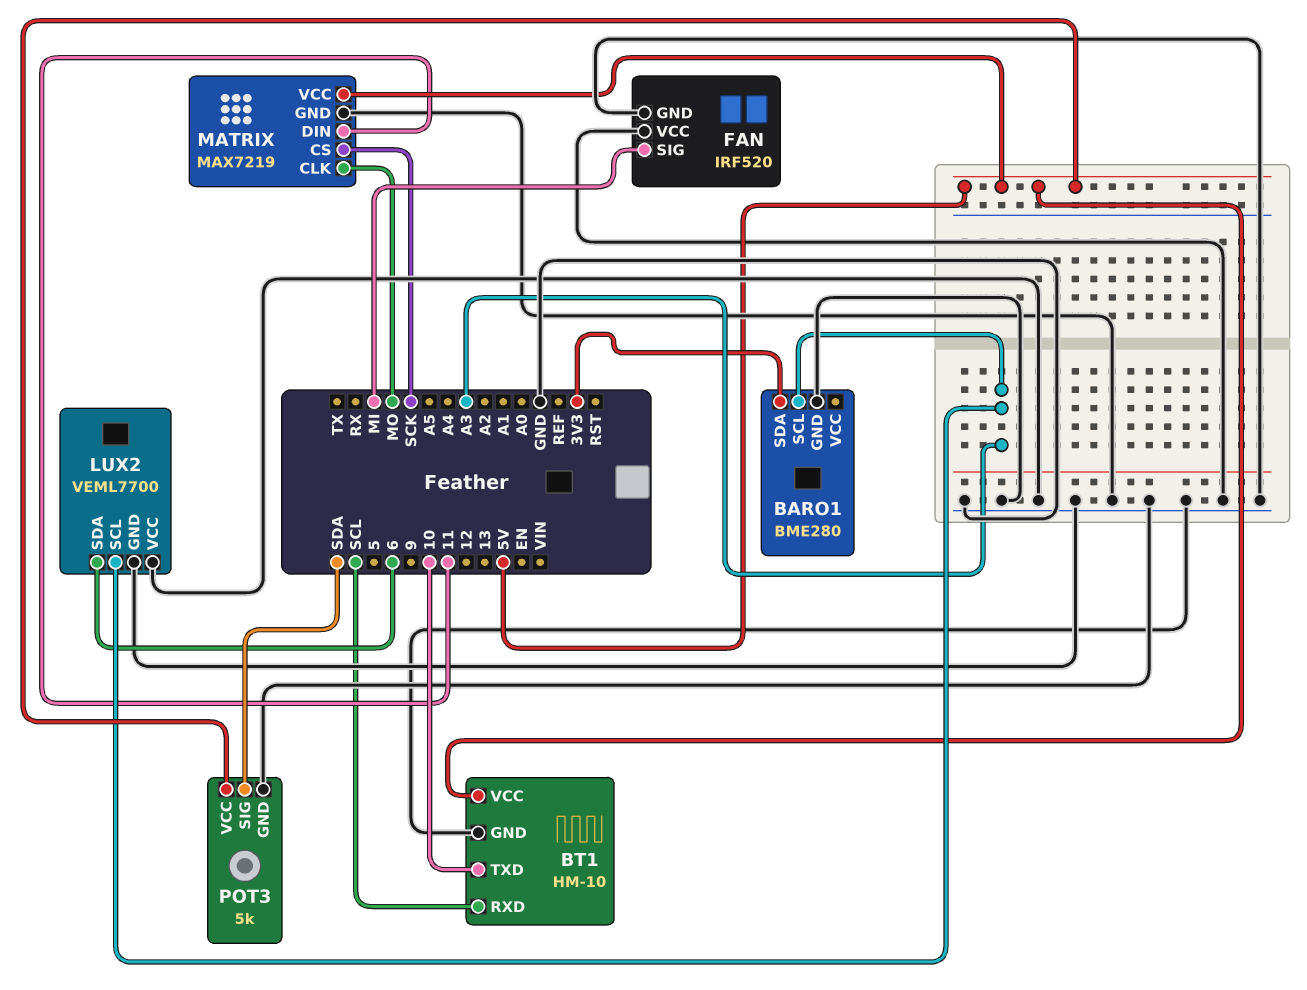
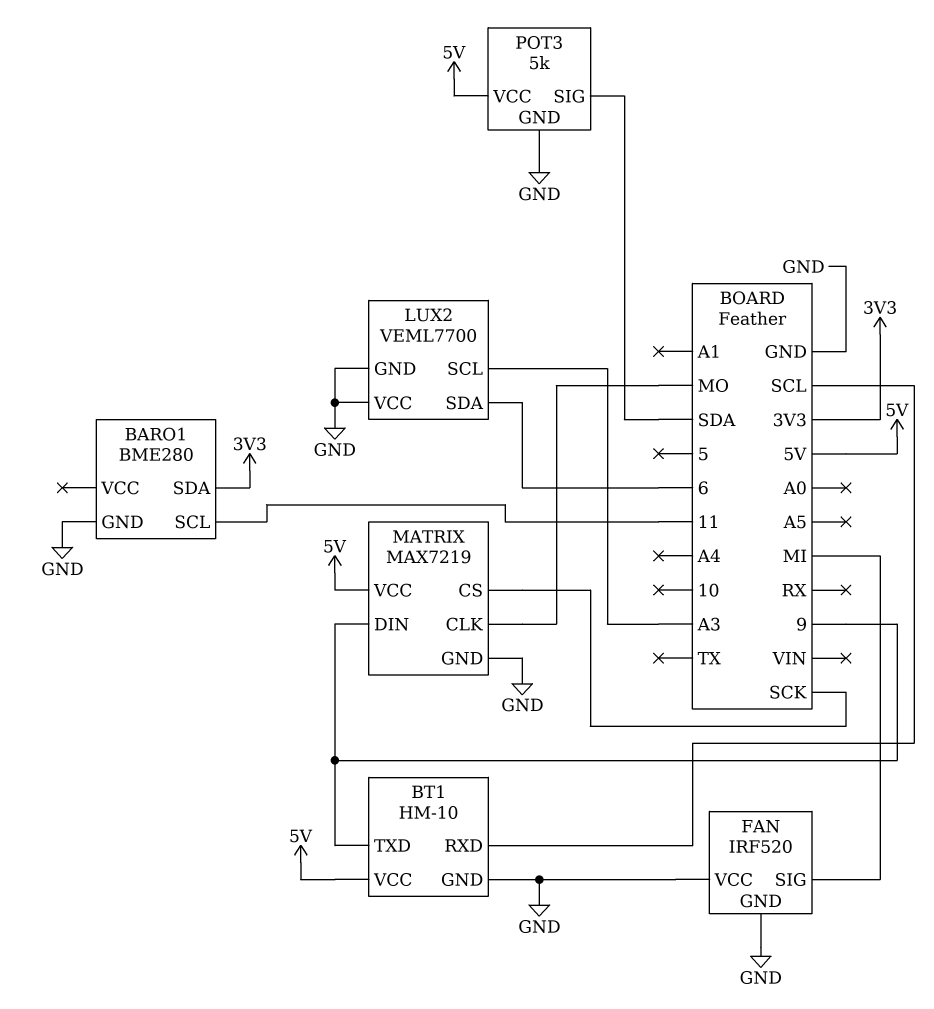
BARO1 pin SCL: A3 -> 11
BT1 pin TXD: 10 -> 9
MATRIX pin DIN: 11 -> 9

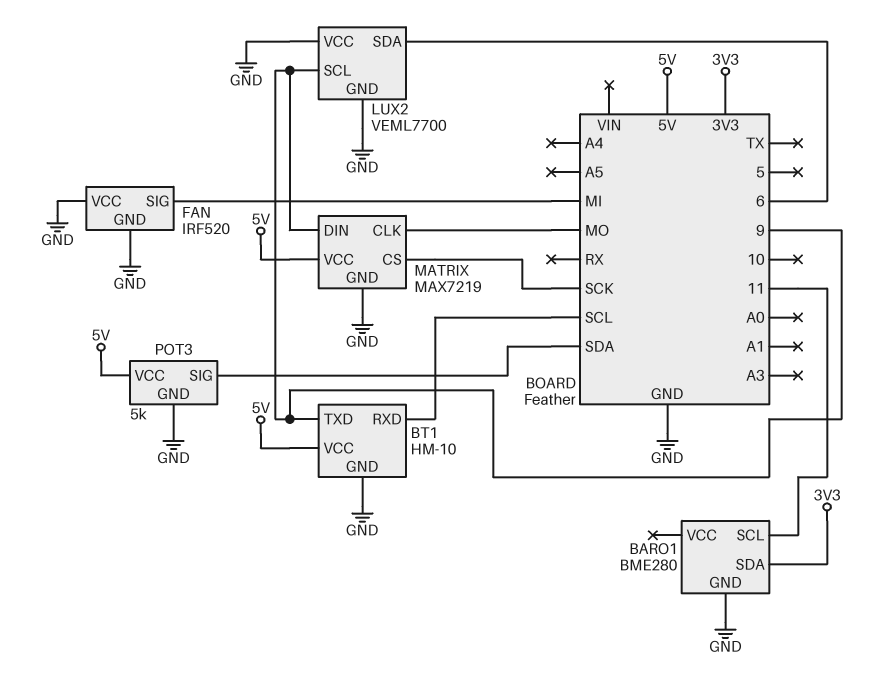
LUX2 pin SCL: A3 -> 9

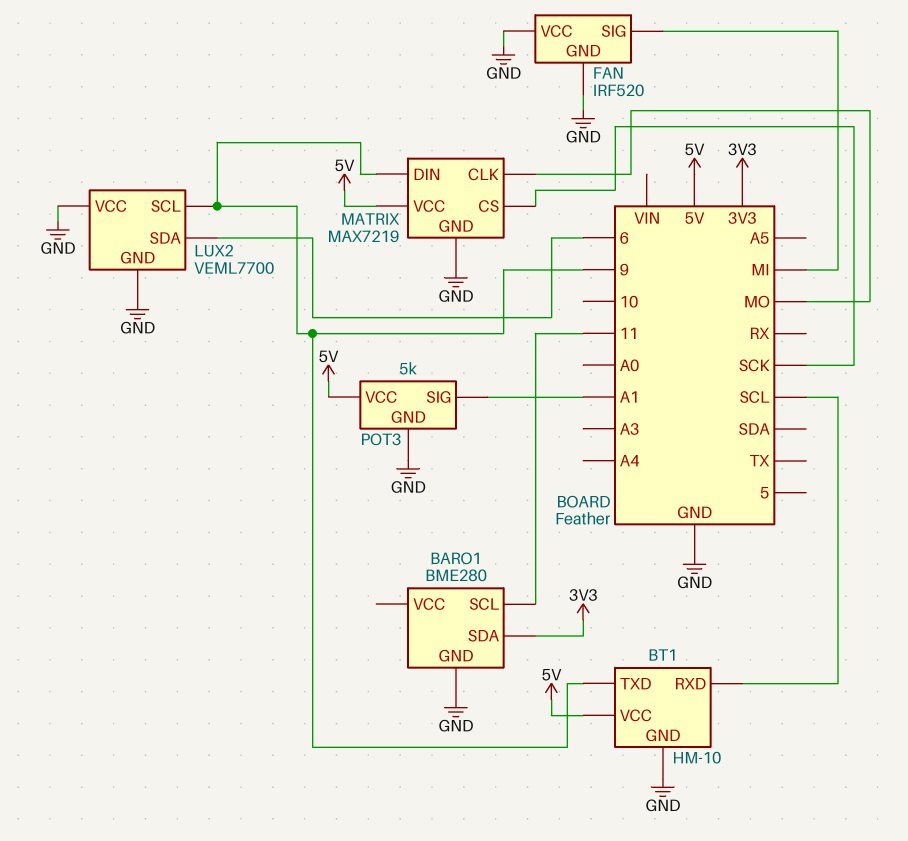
POT3 pin SIG: SDA -> A1

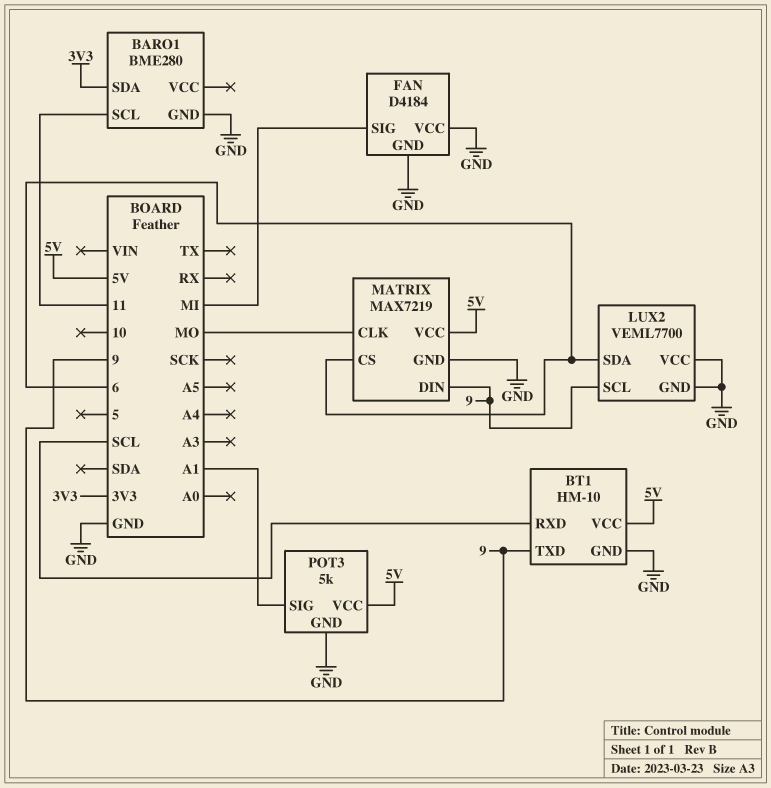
FAN: IRF520 -> D4184
MATRIX pin CS: SCK -> 6

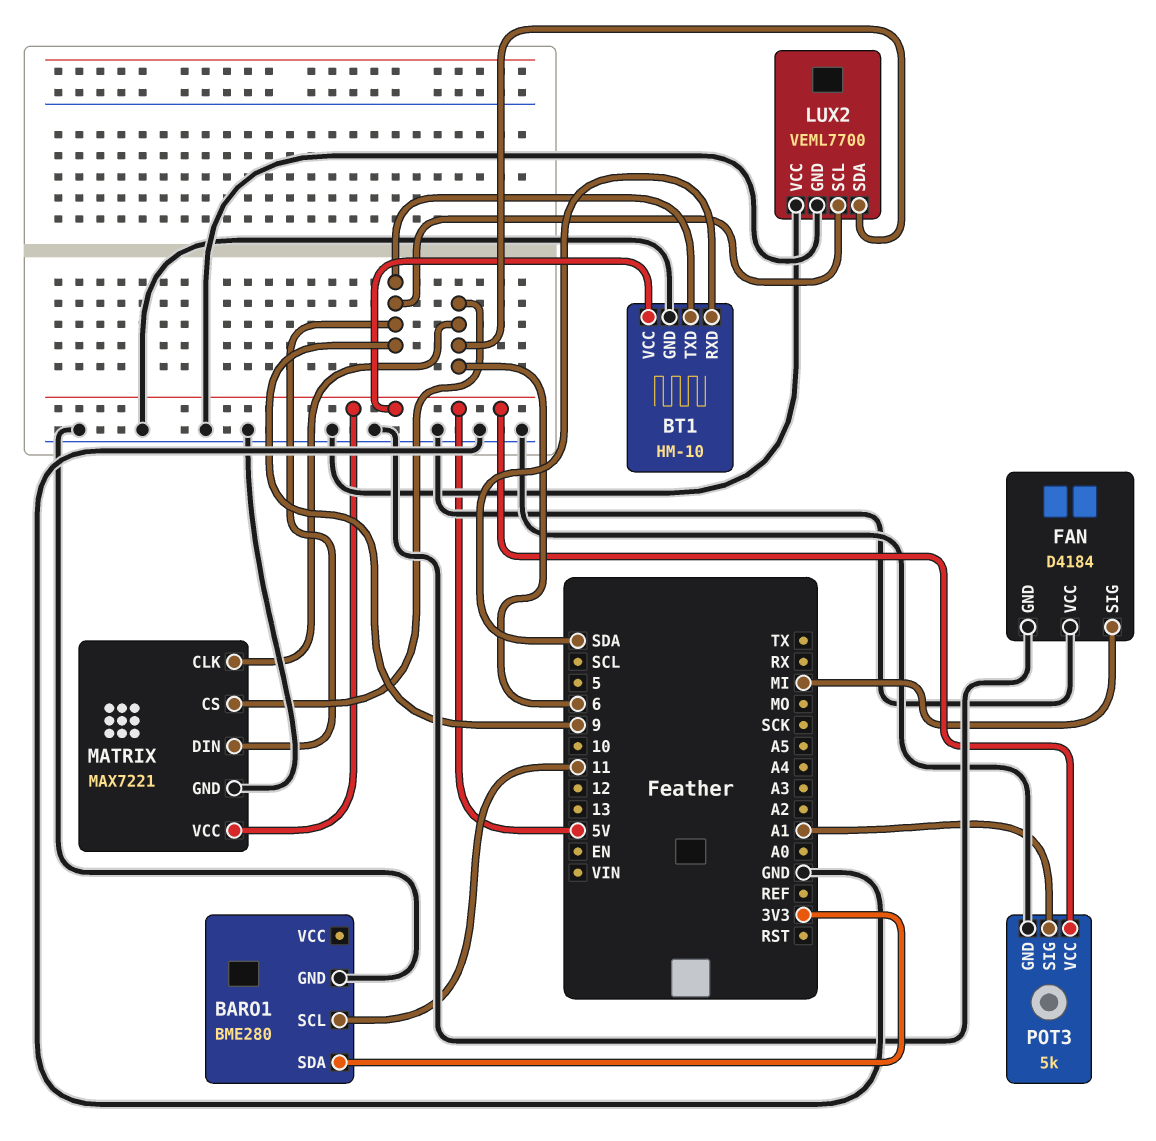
BT1 pin RXD: SCL -> SDA
MATRIX: MAX7219 -> MAX7221
MATRIX pin CLK: MO -> 6

